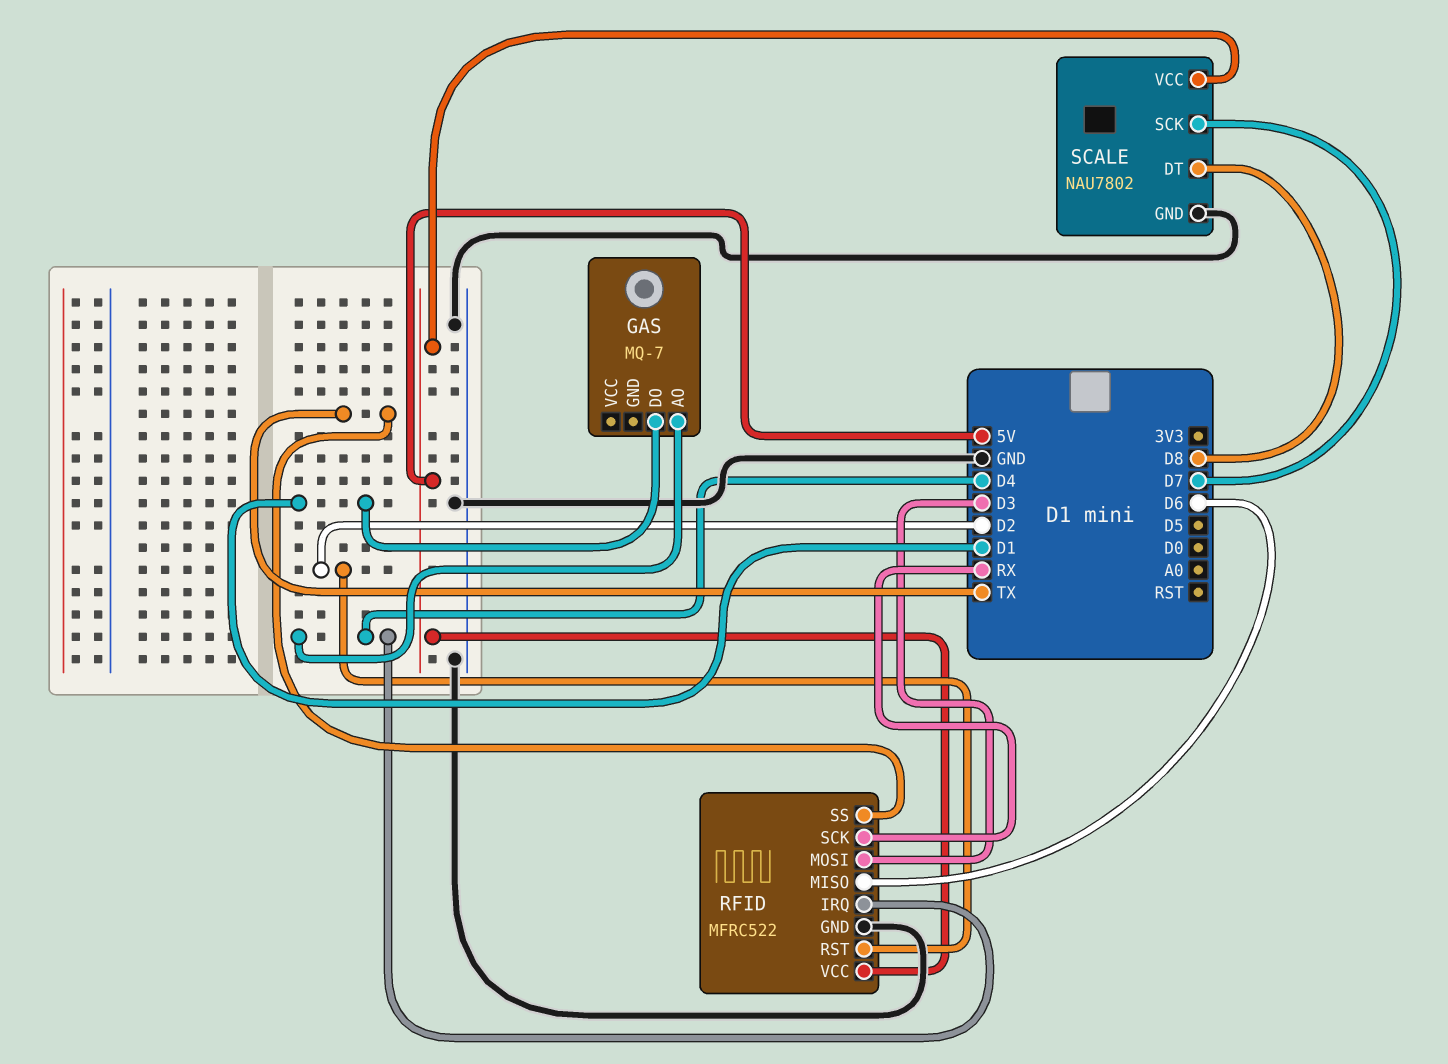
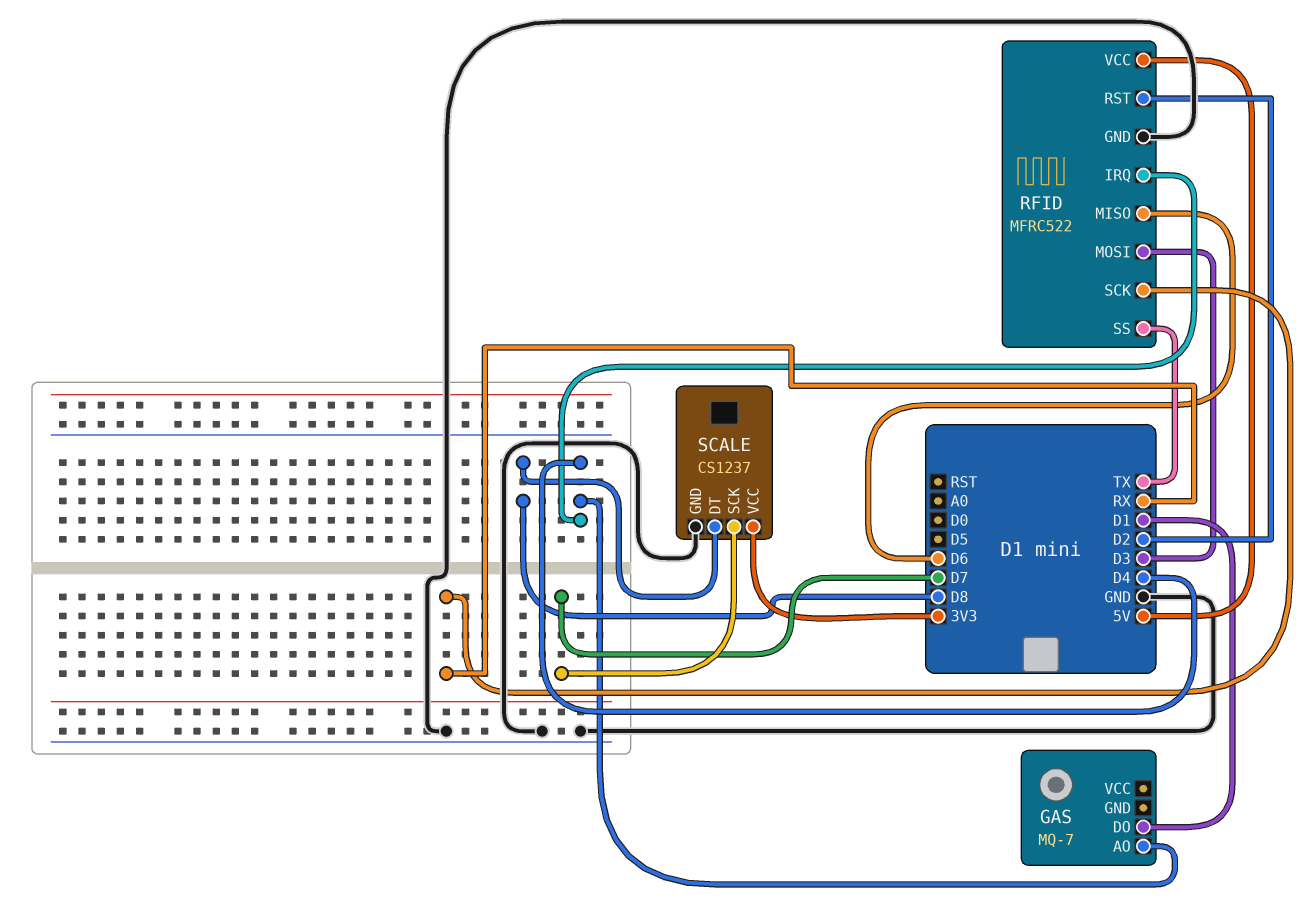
SCALE: NAU7802 -> CS1237
SCALE pin VCC: 5V -> 3V3

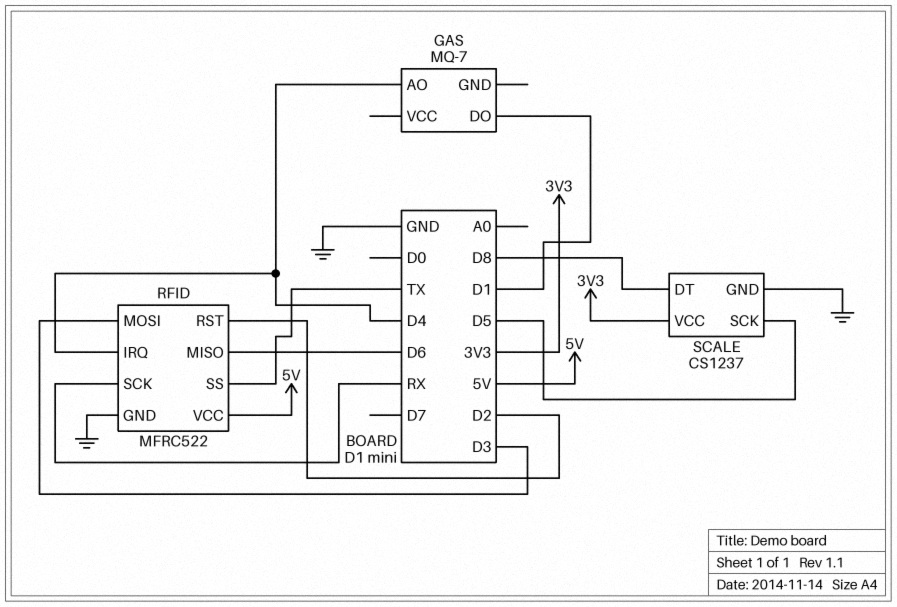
SCALE pin SCK: D7 -> D5

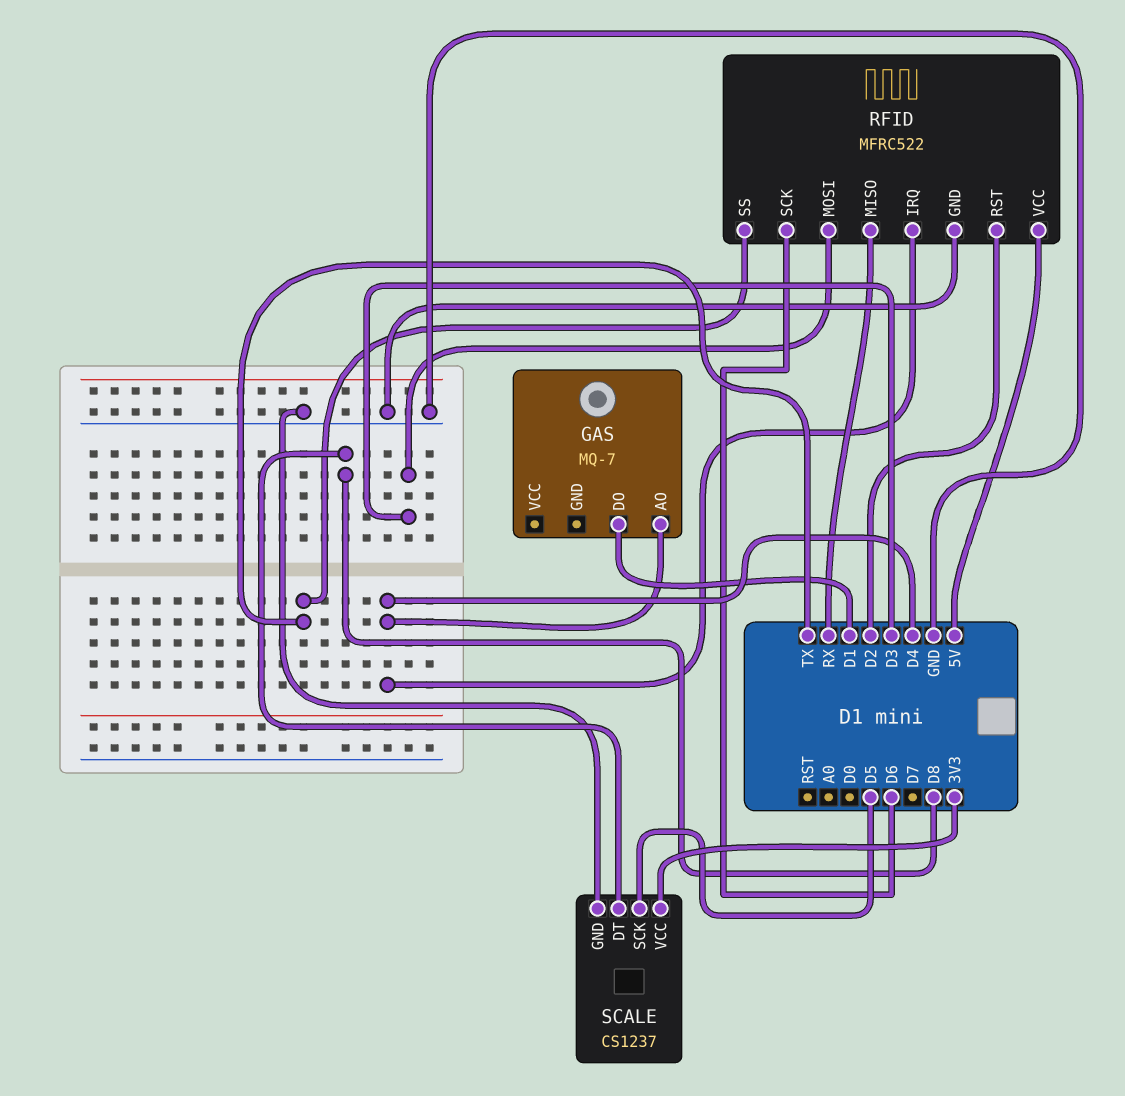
RFID pin MISO: D6 -> RX
RFID pin SCK: RX -> D6

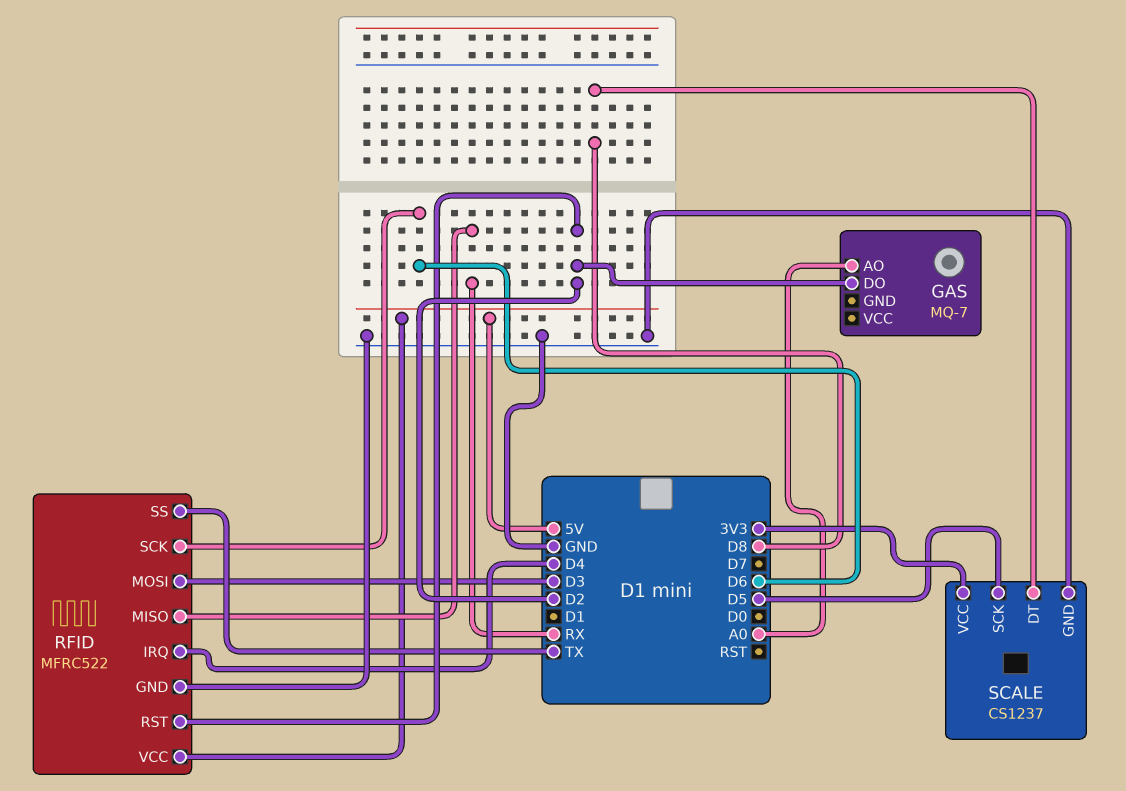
GAS pin AO: D4 -> A0
GAS pin DO: D1 -> D2

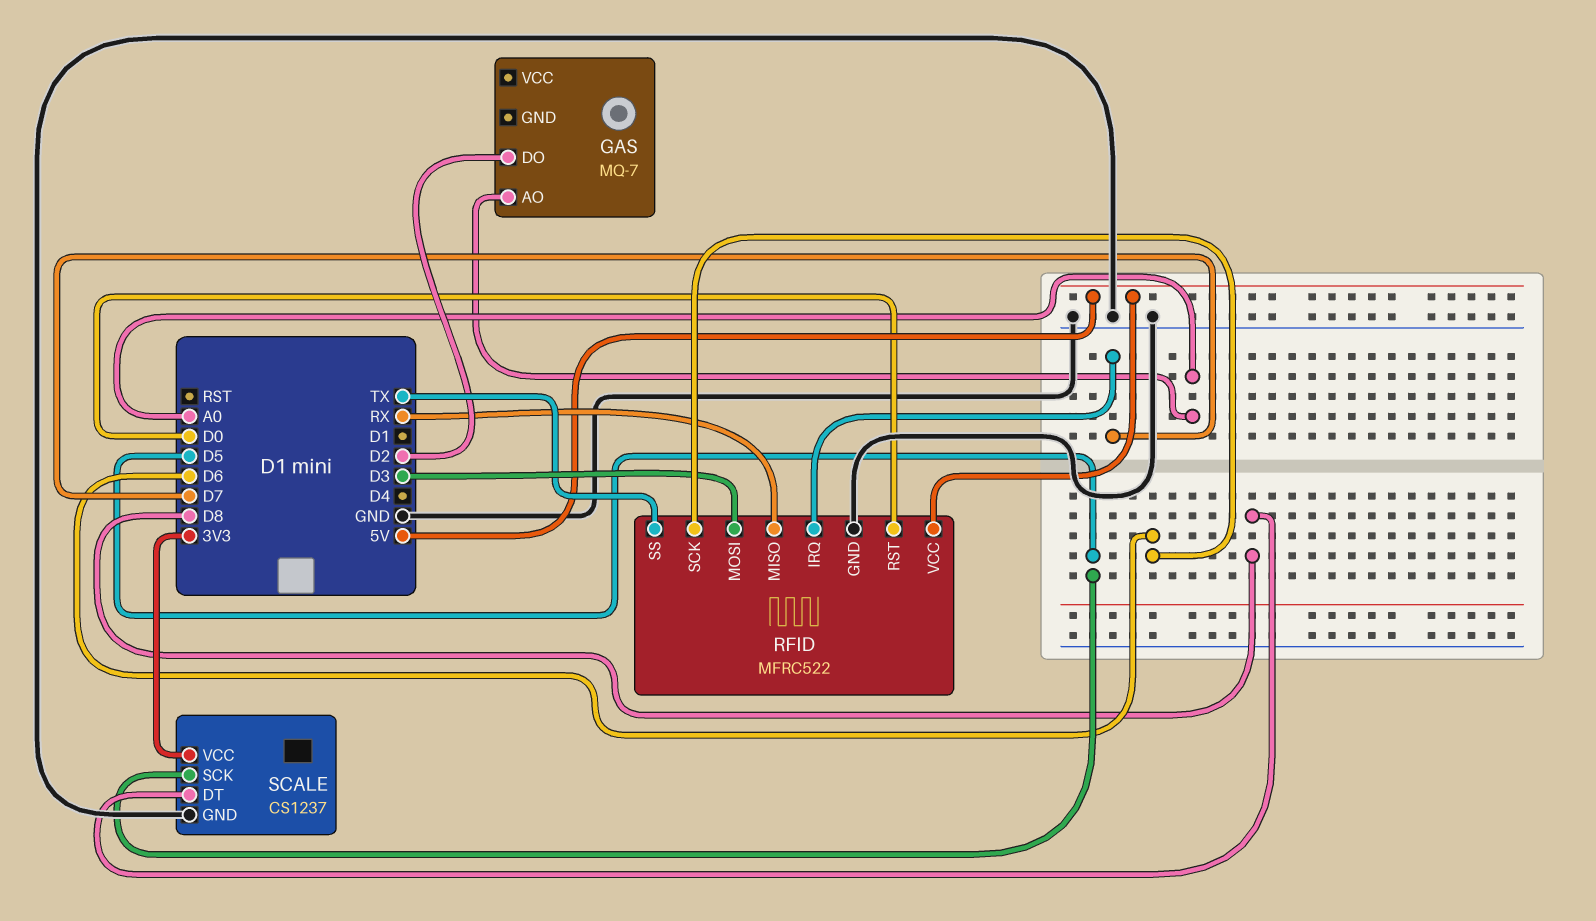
RFID pin IRQ: D4 -> D7
RFID pin RST: D2 -> D0

